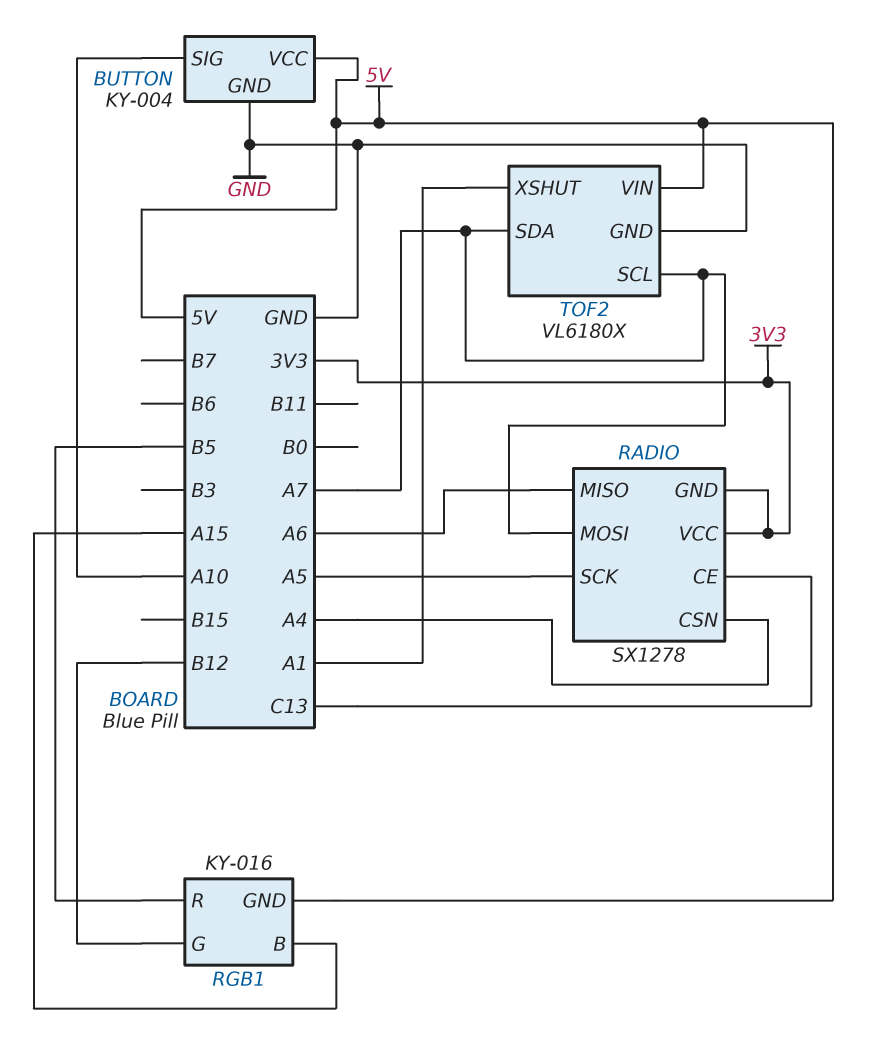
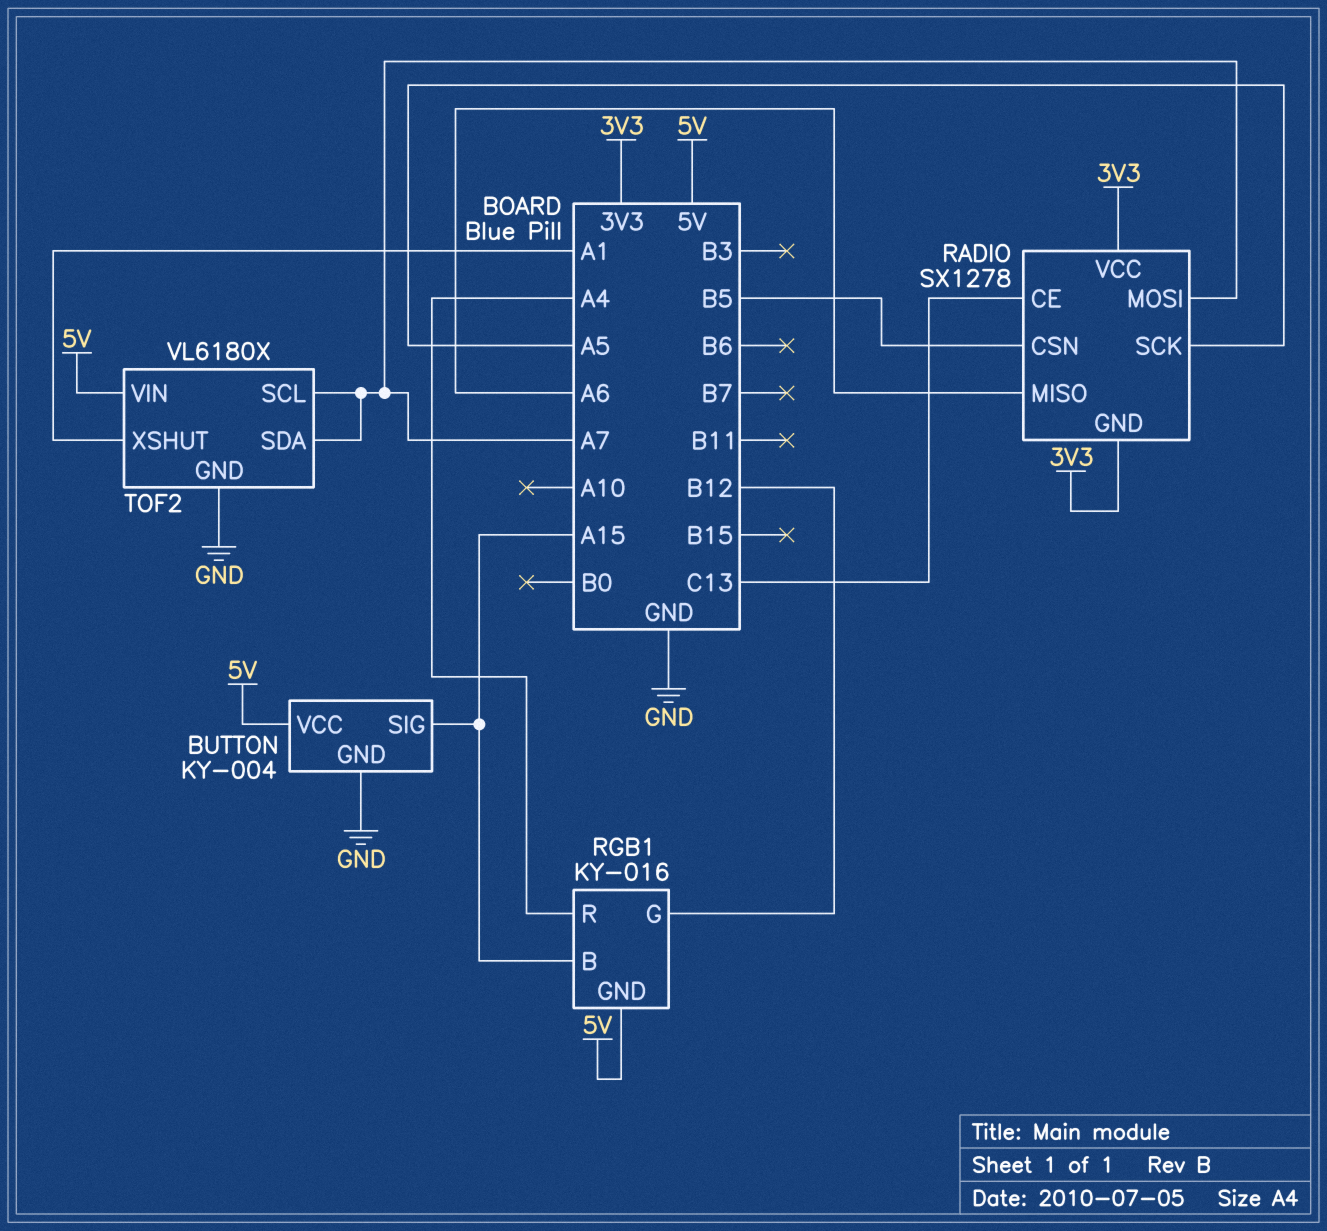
BUTTON pin SIG: A10 -> A15
RADIO pin CSN: A4 -> B5
RGB1 pin R: B5 -> A4

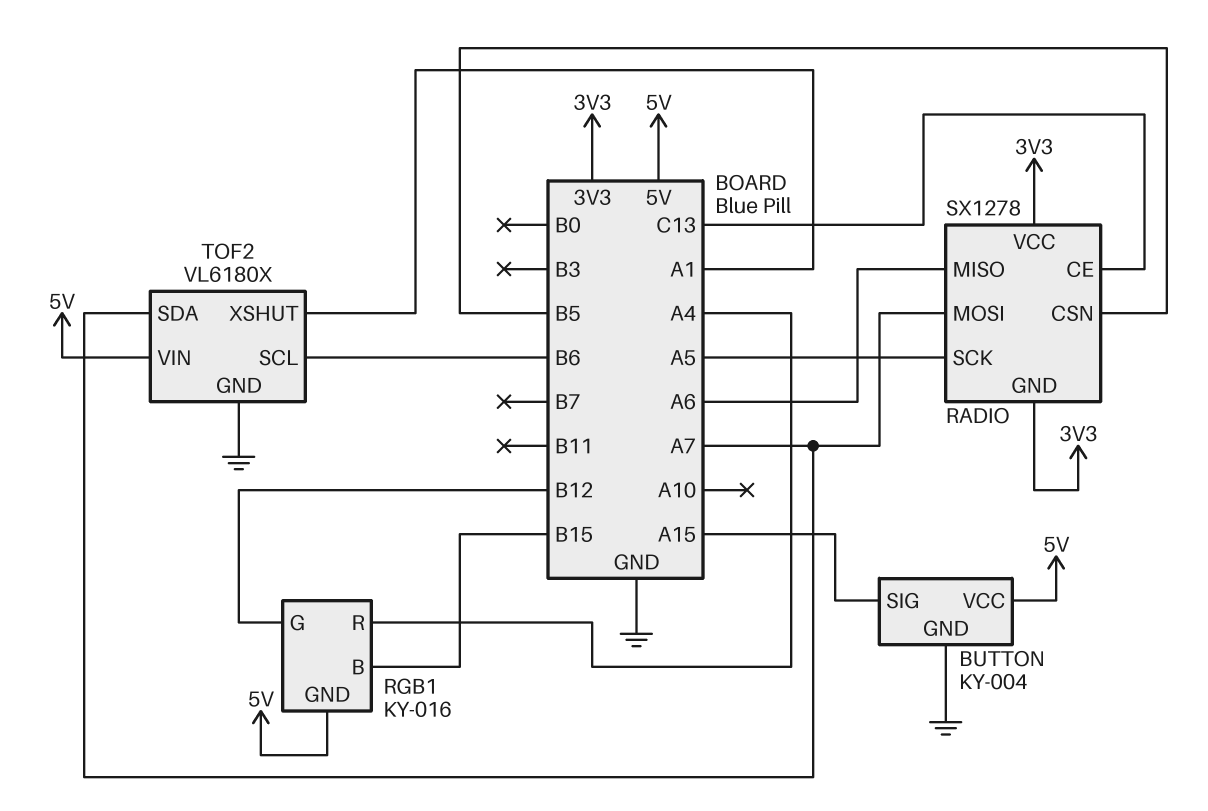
RGB1 pin B: A15 -> B15
TOF2 pin SCL: A7 -> B6

